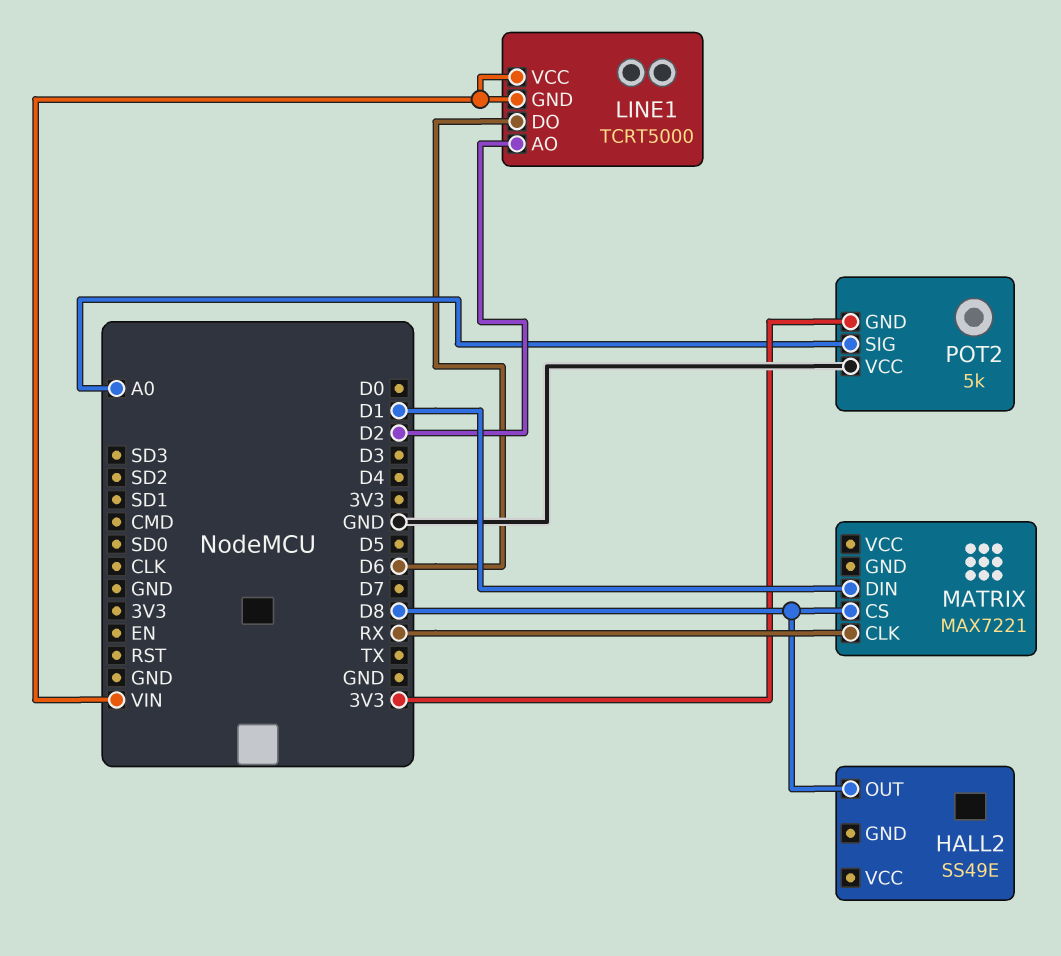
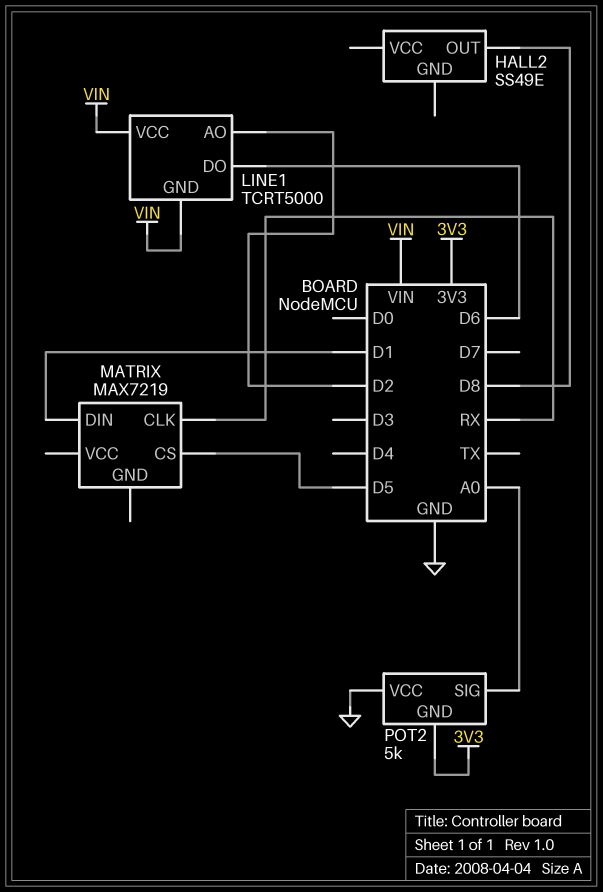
MATRIX: MAX7221 -> MAX7219
MATRIX pin CS: D8 -> D5

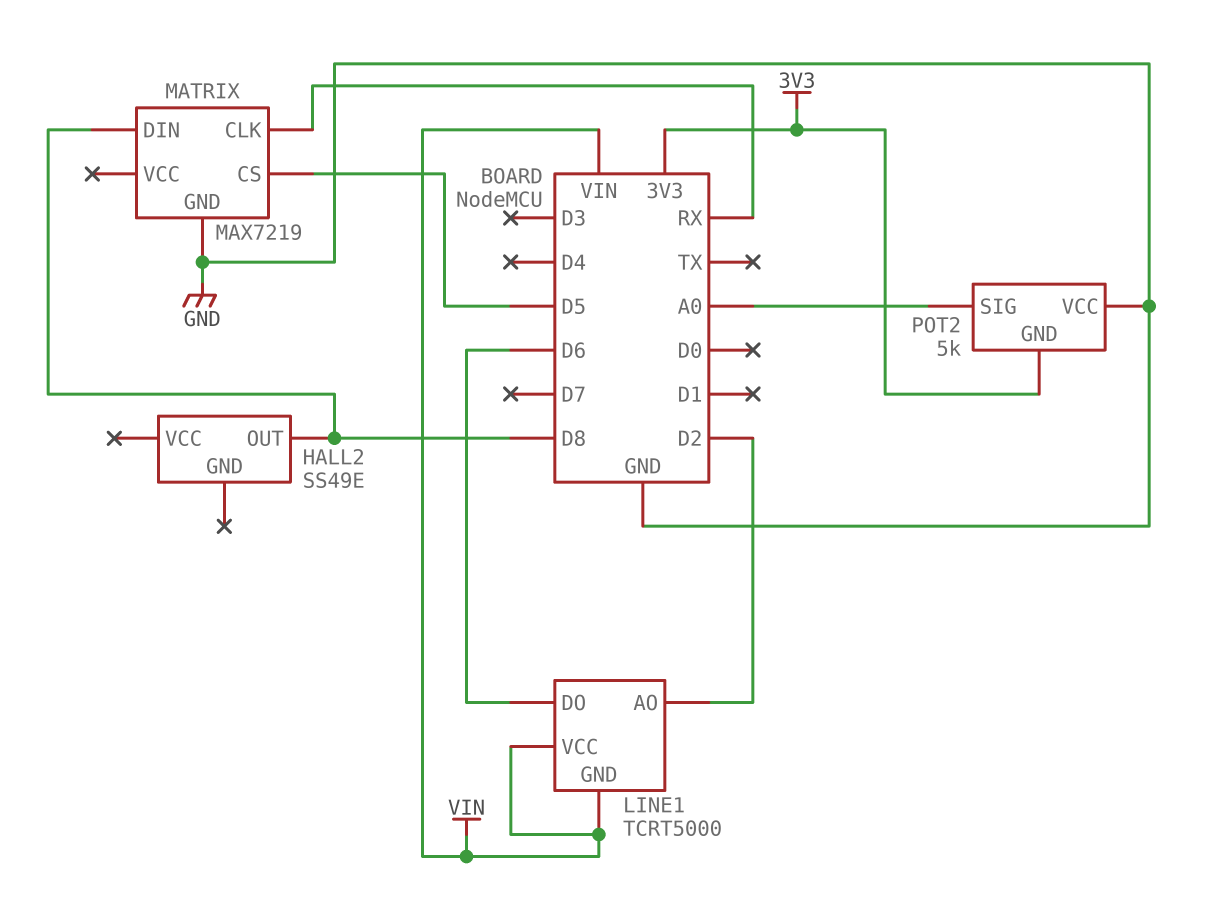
MATRIX pin DIN: D1 -> D8
MATRIX pin GND: none -> GND

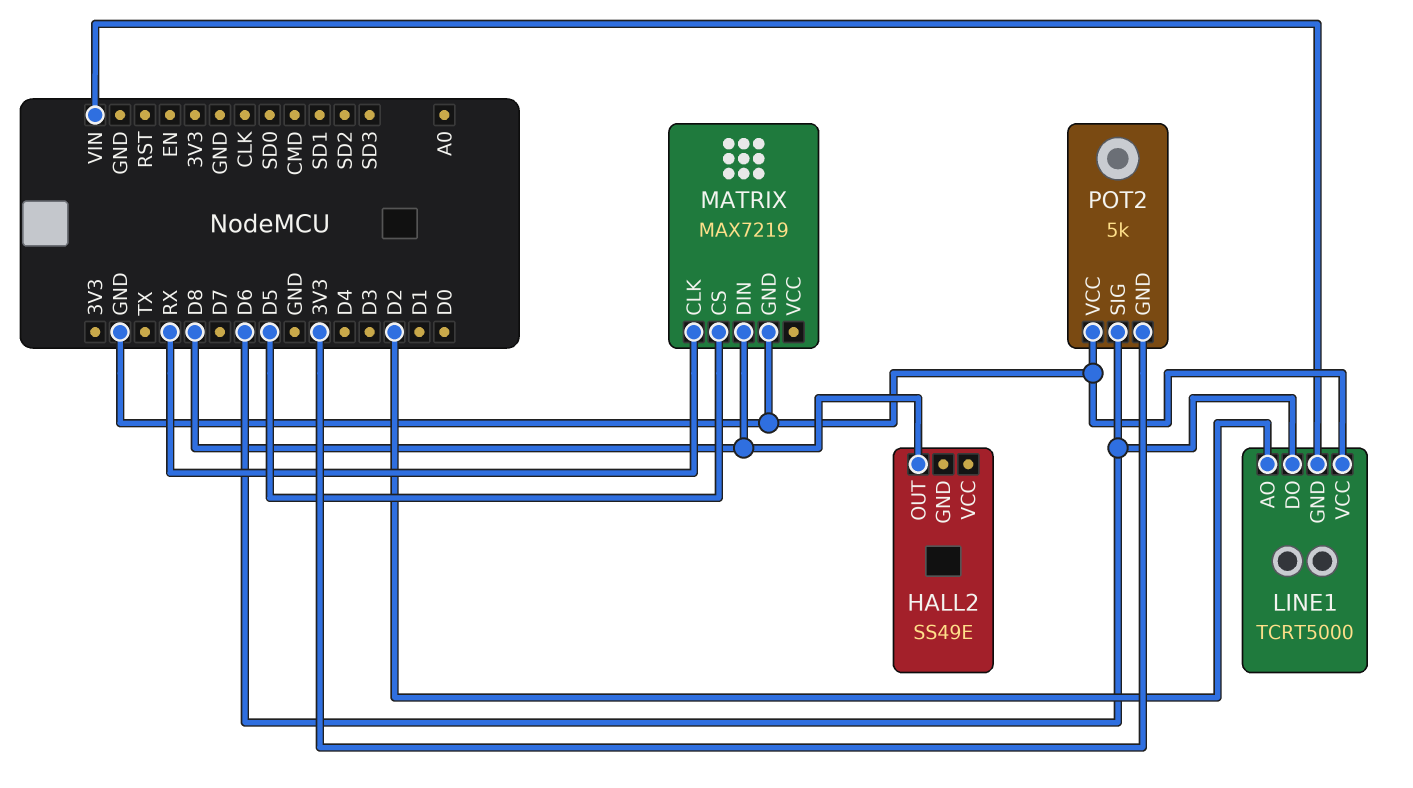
LINE1 pin VCC: VIN -> GND
POT2 pin SIG: A0 -> D6

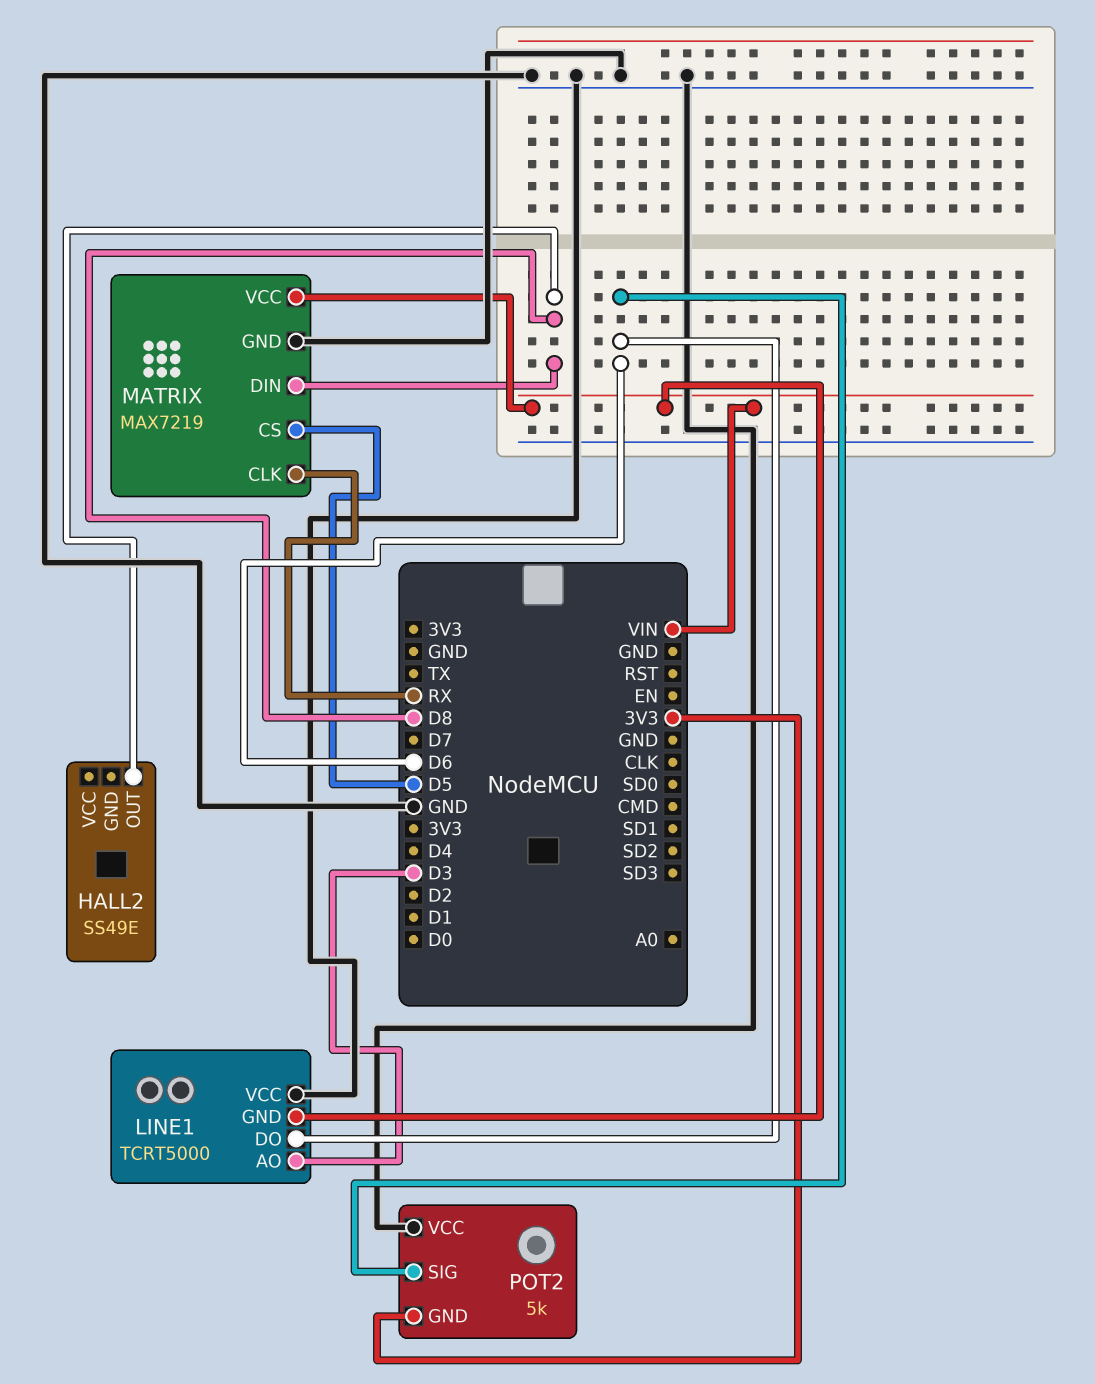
LINE1 pin AO: D2 -> D3
MATRIX pin VCC: none -> VIN

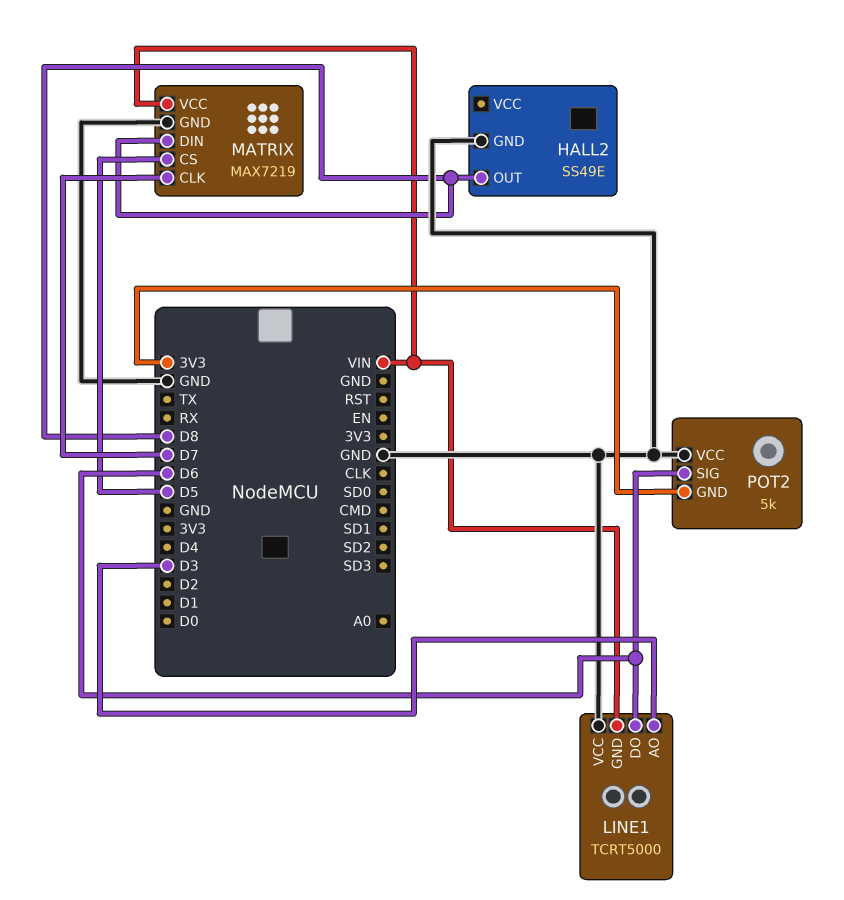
HALL2 pin GND: none -> GND
MATRIX pin CLK: RX -> D7

